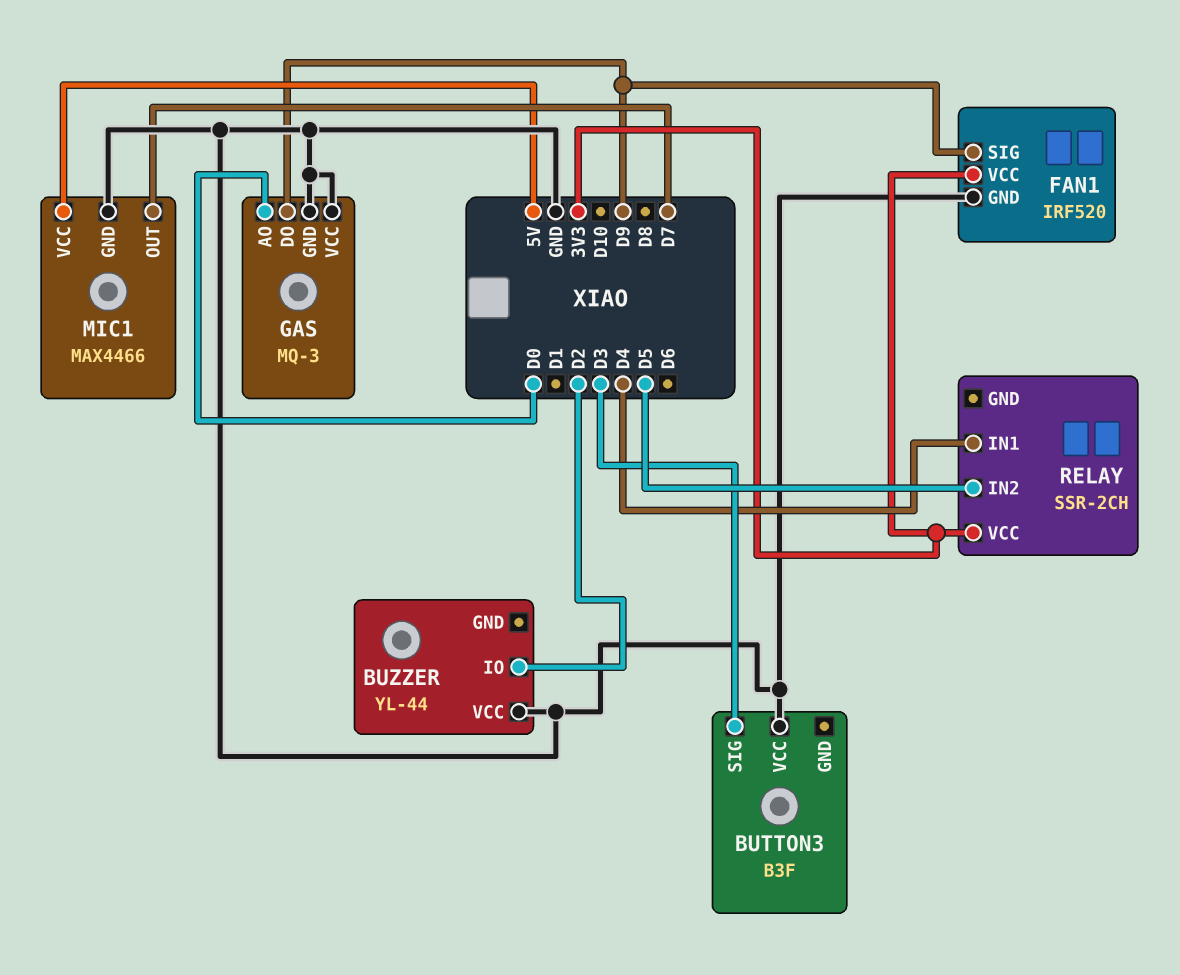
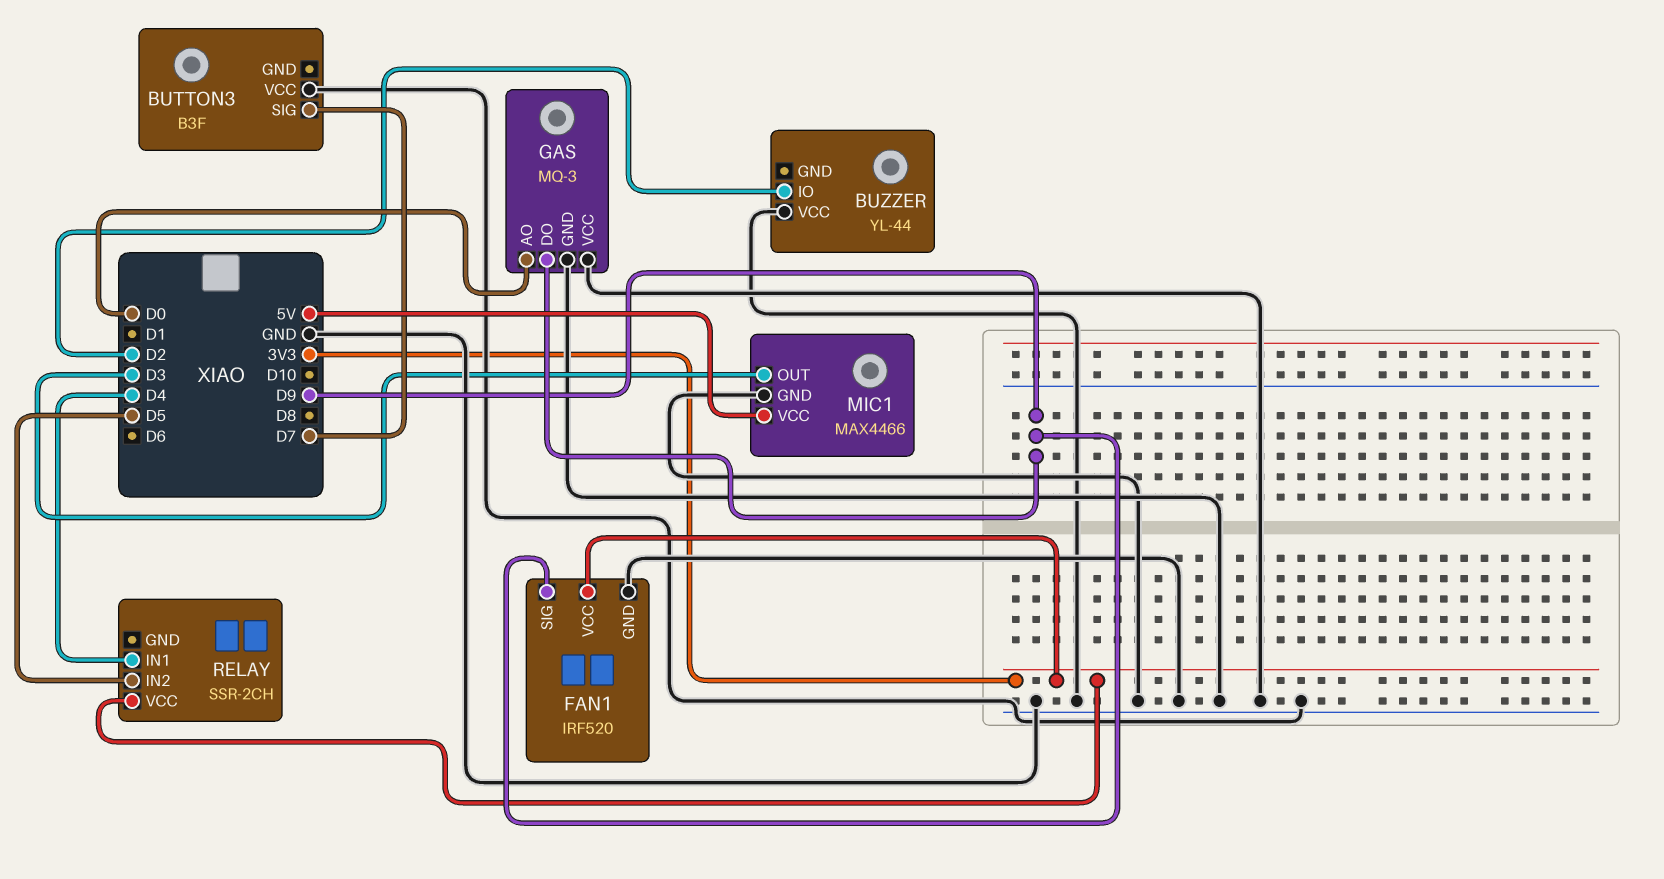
BUTTON3 pin SIG: D3 -> D7
MIC1 pin OUT: D7 -> D3

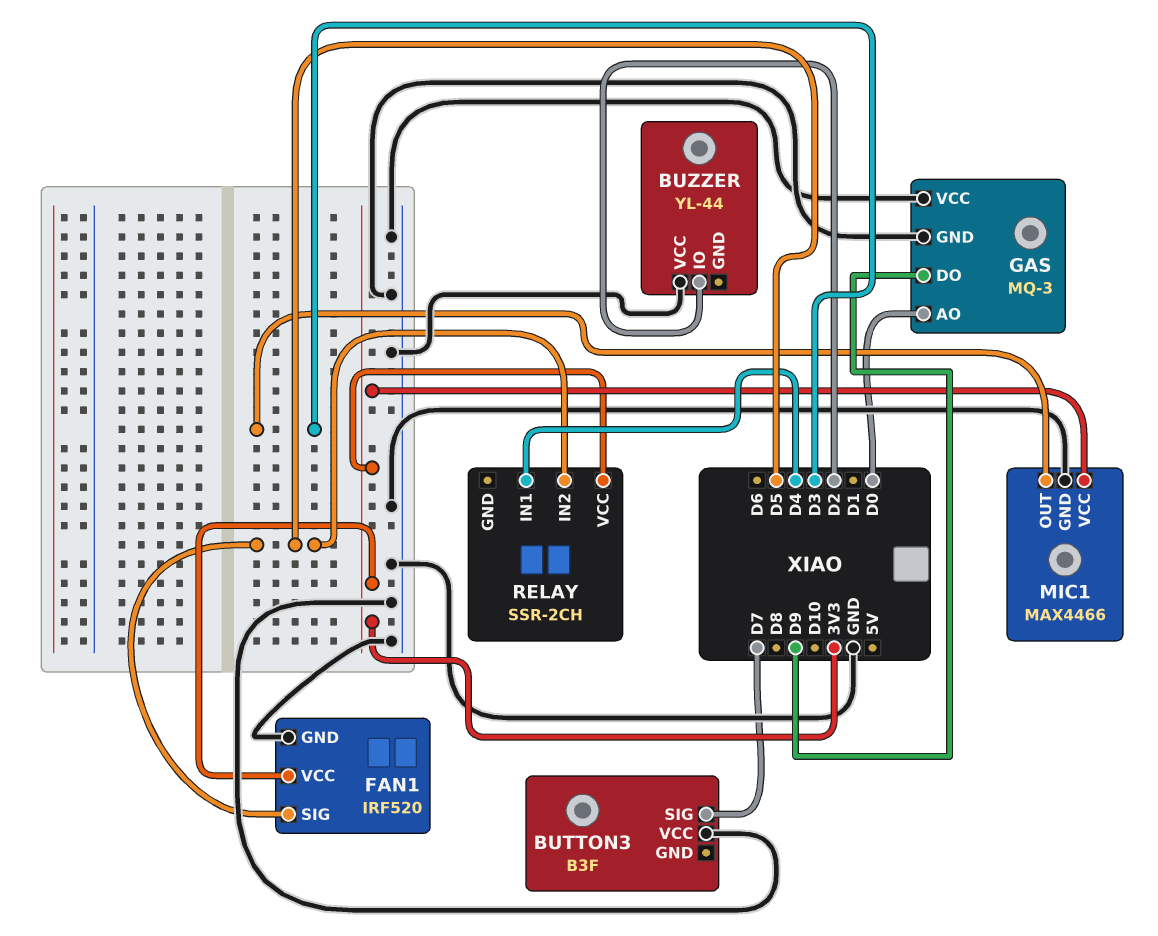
FAN1 pin SIG: D9 -> D5
MIC1 pin VCC: 5V -> 3V3

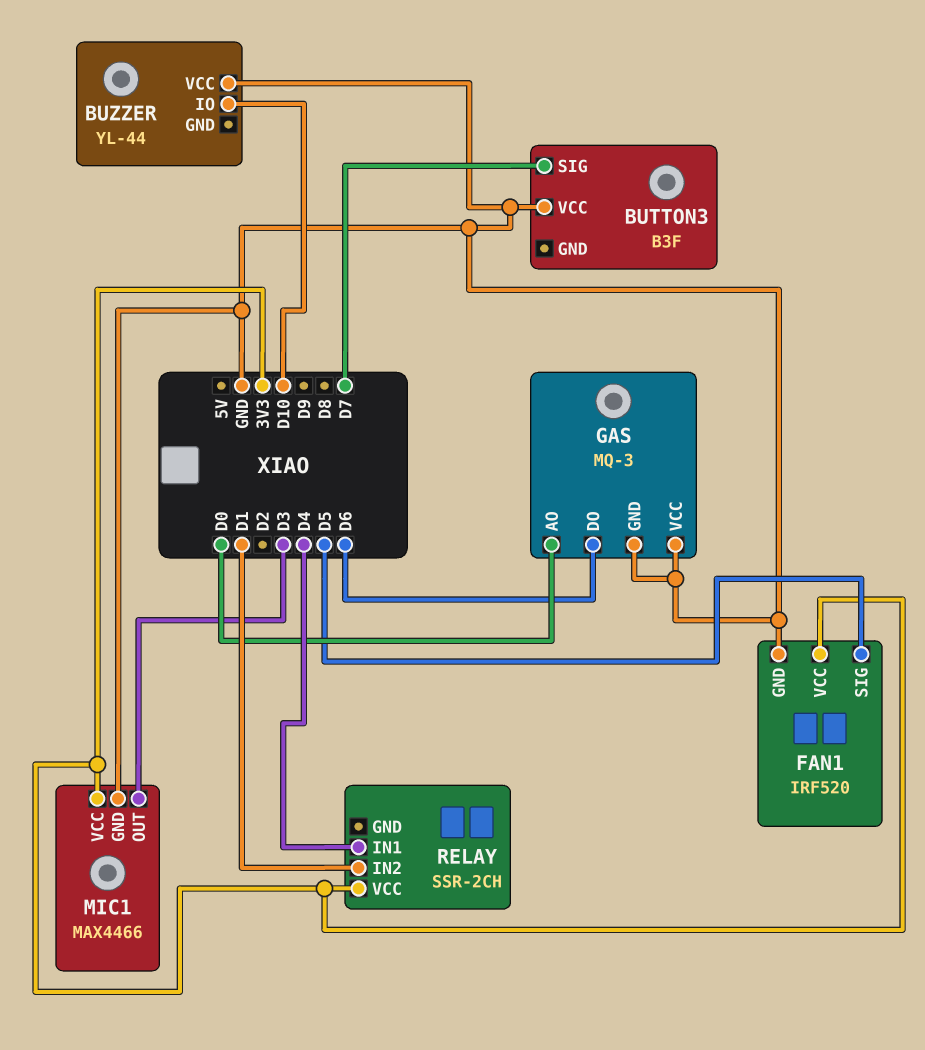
BUZZER pin IO: D2 -> D10
GAS pin DO: D9 -> D6
RELAY pin IN2: D5 -> D1

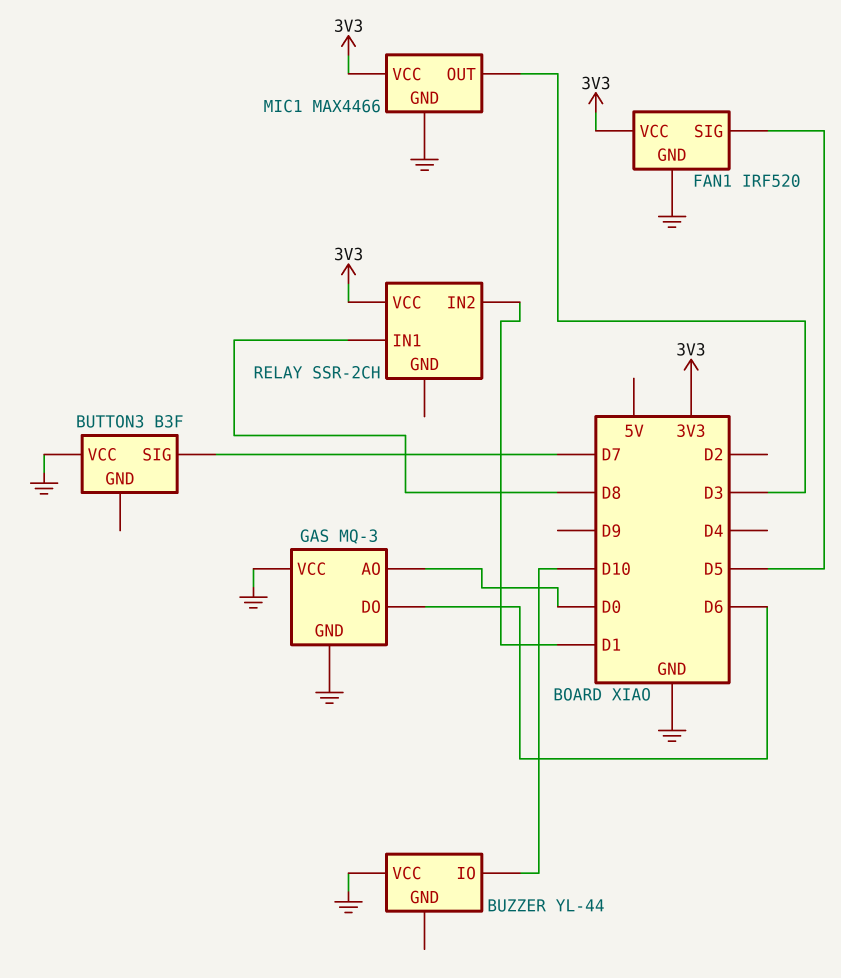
RELAY pin IN1: D4 -> D8

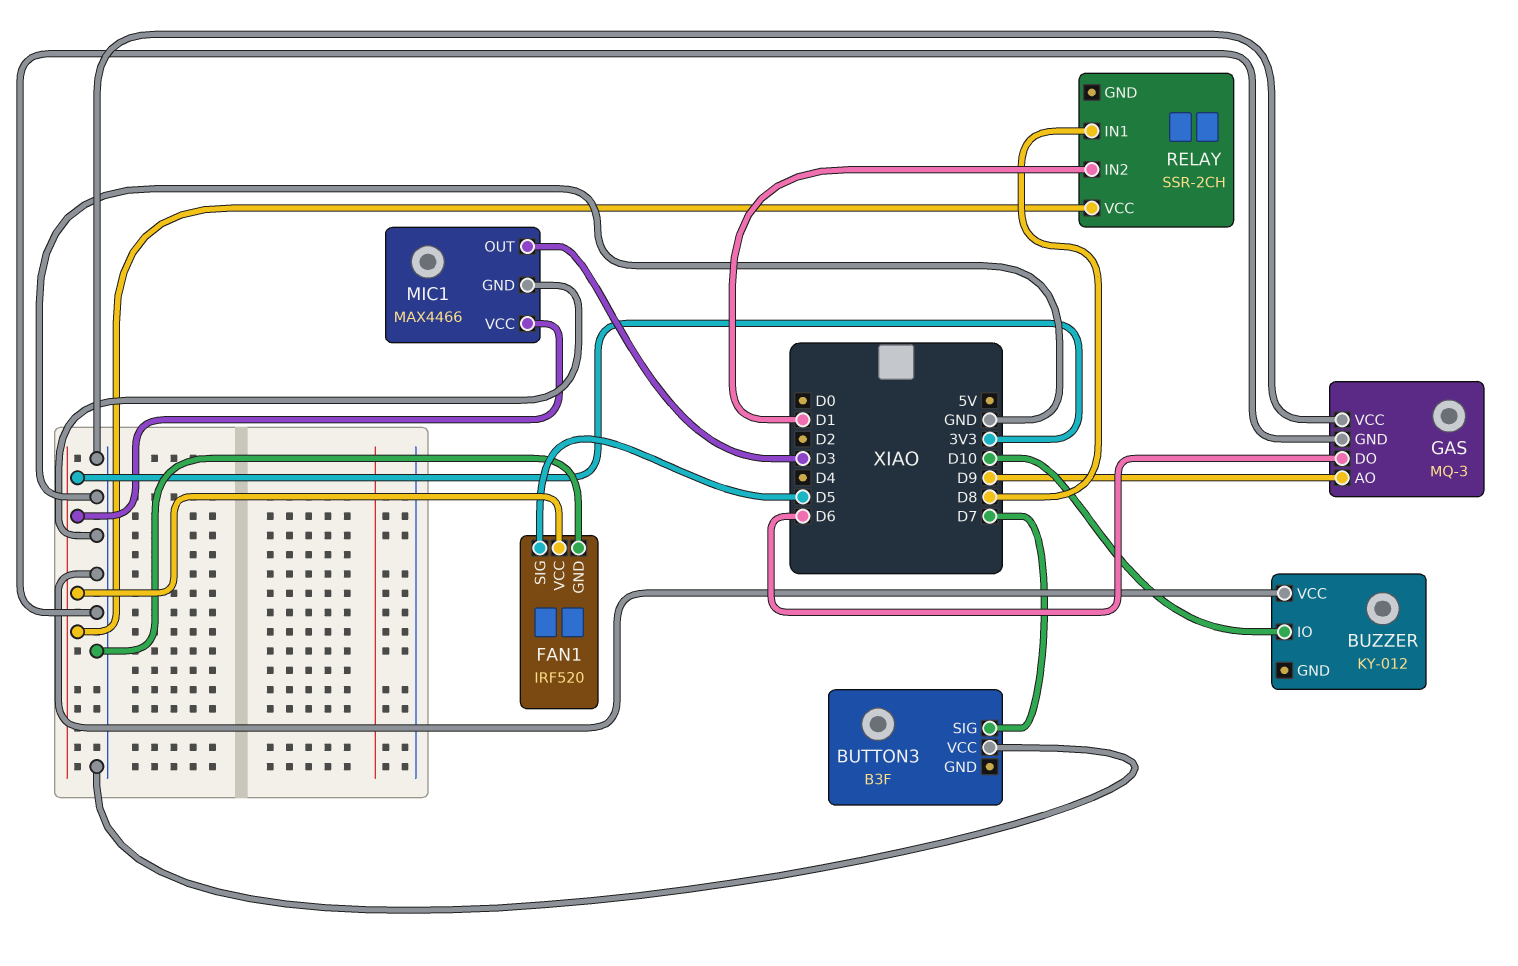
BUZZER: YL-44 -> KY-012
GAS pin AO: D0 -> D9

